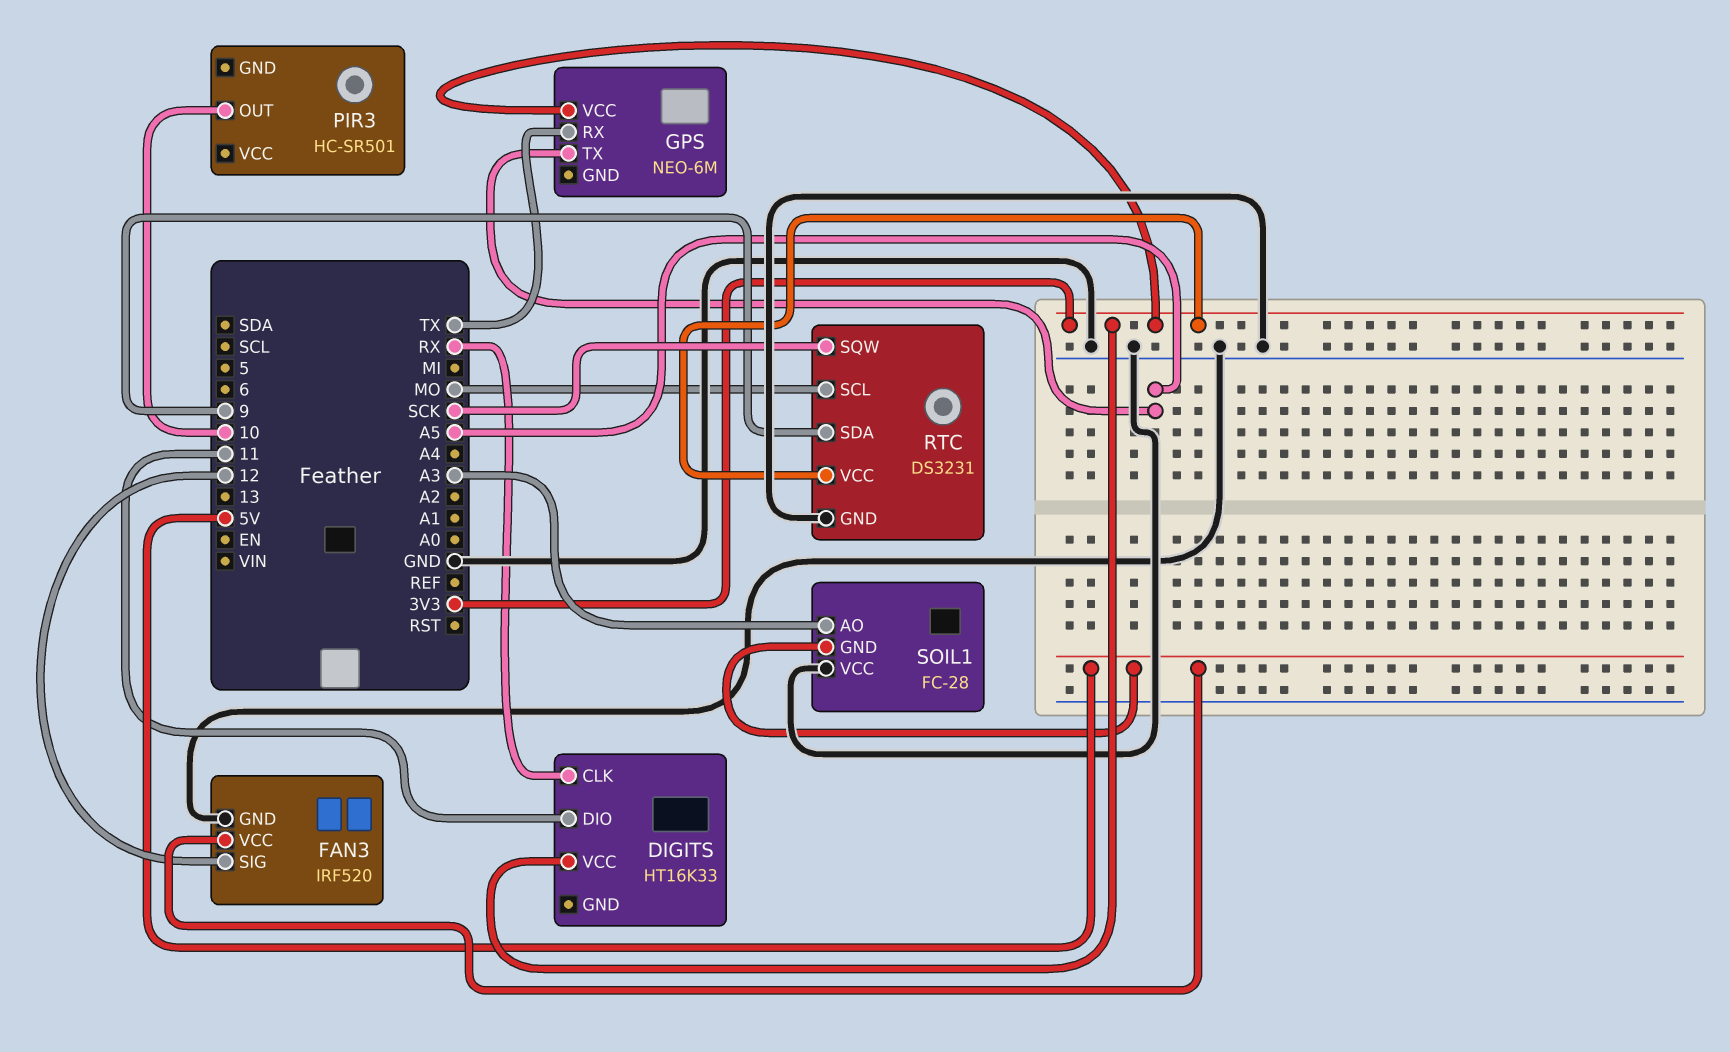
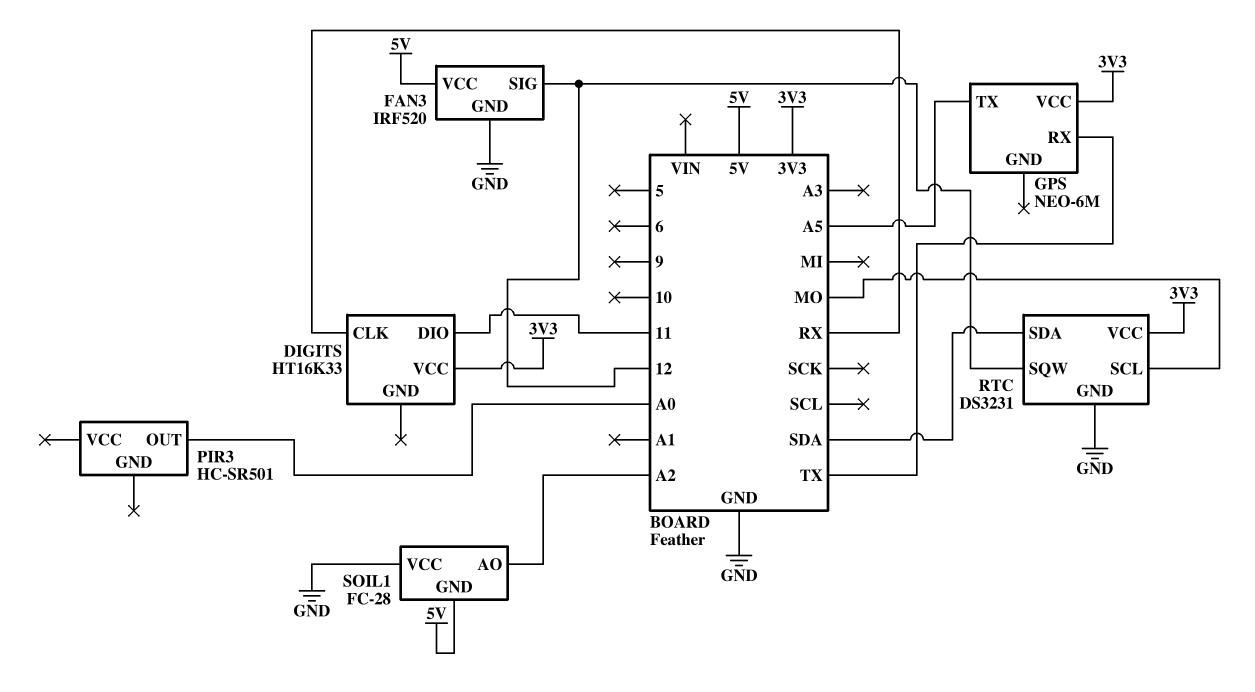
PIR3 pin OUT: 10 -> A0
RTC pin SDA: 9 -> SDA
RTC pin SQW: SCK -> 12
SOIL1 pin AO: A3 -> A2

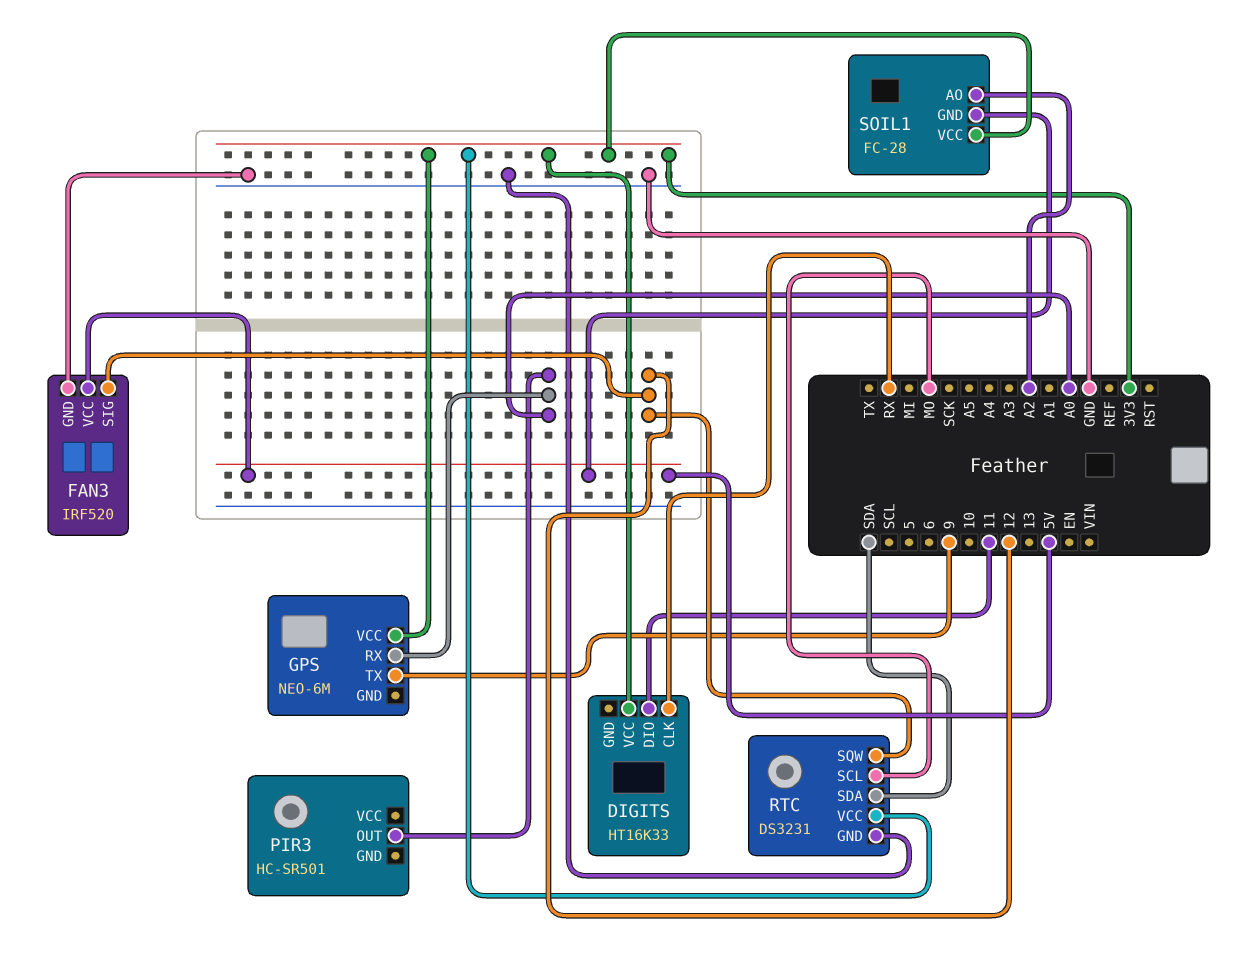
GPS pin RX: TX -> A0
GPS pin TX: A5 -> 9
SOIL1 pin VCC: GND -> 3V3

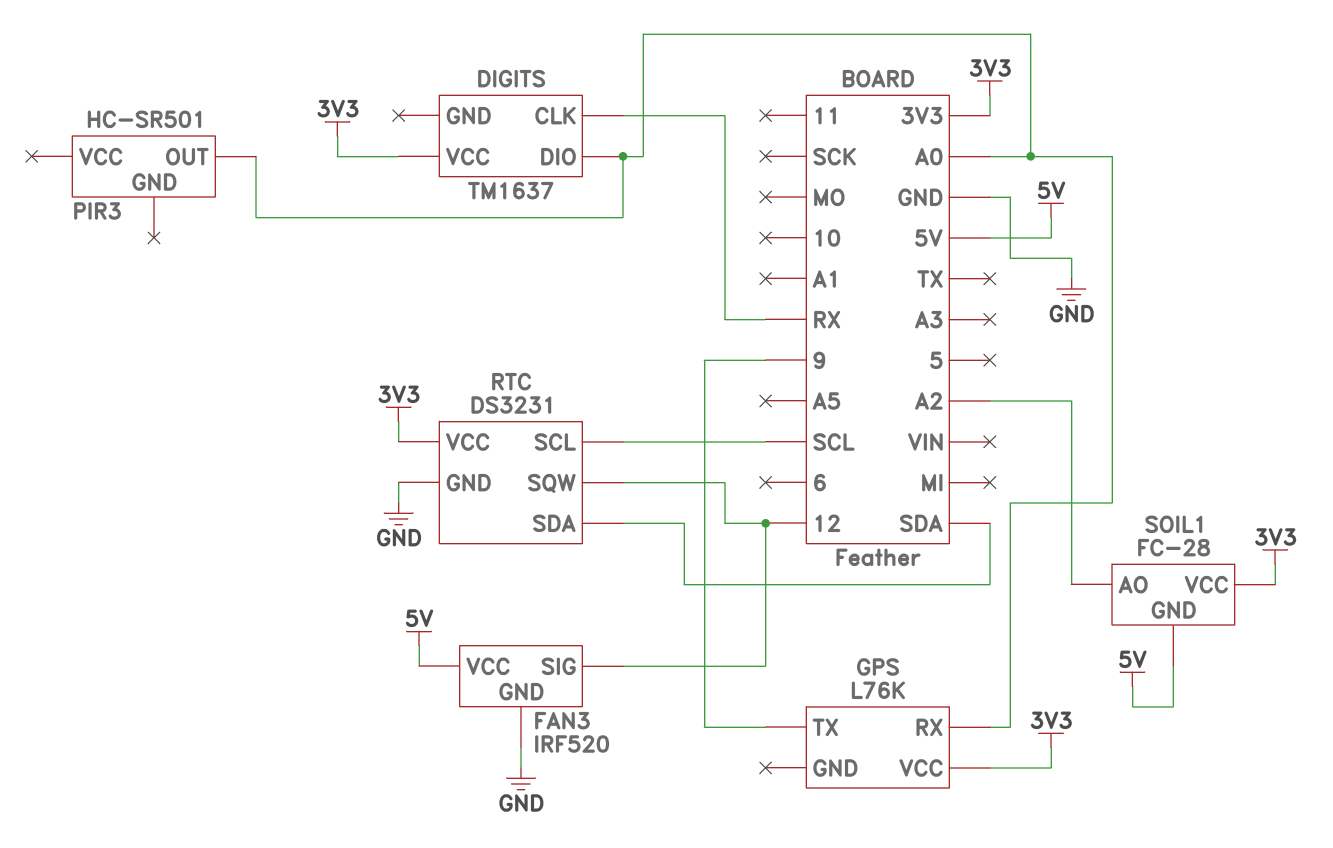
DIGITS: HT16K33 -> TM1637
DIGITS pin DIO: 11 -> A0
GPS: NEO-6M -> L76K
RTC pin SCL: MO -> SCL

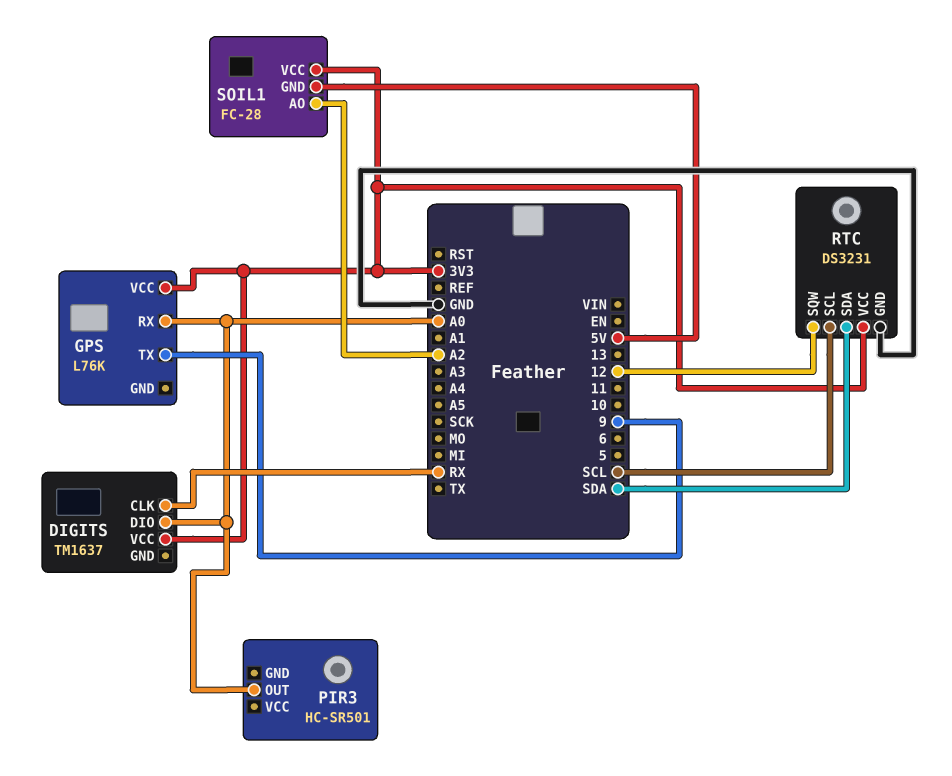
FAN3: IRF520 -> none
FAN3 pin GND: GND -> none
FAN3 pin SIG: 12 -> none
FAN3 pin VCC: 5V -> none

